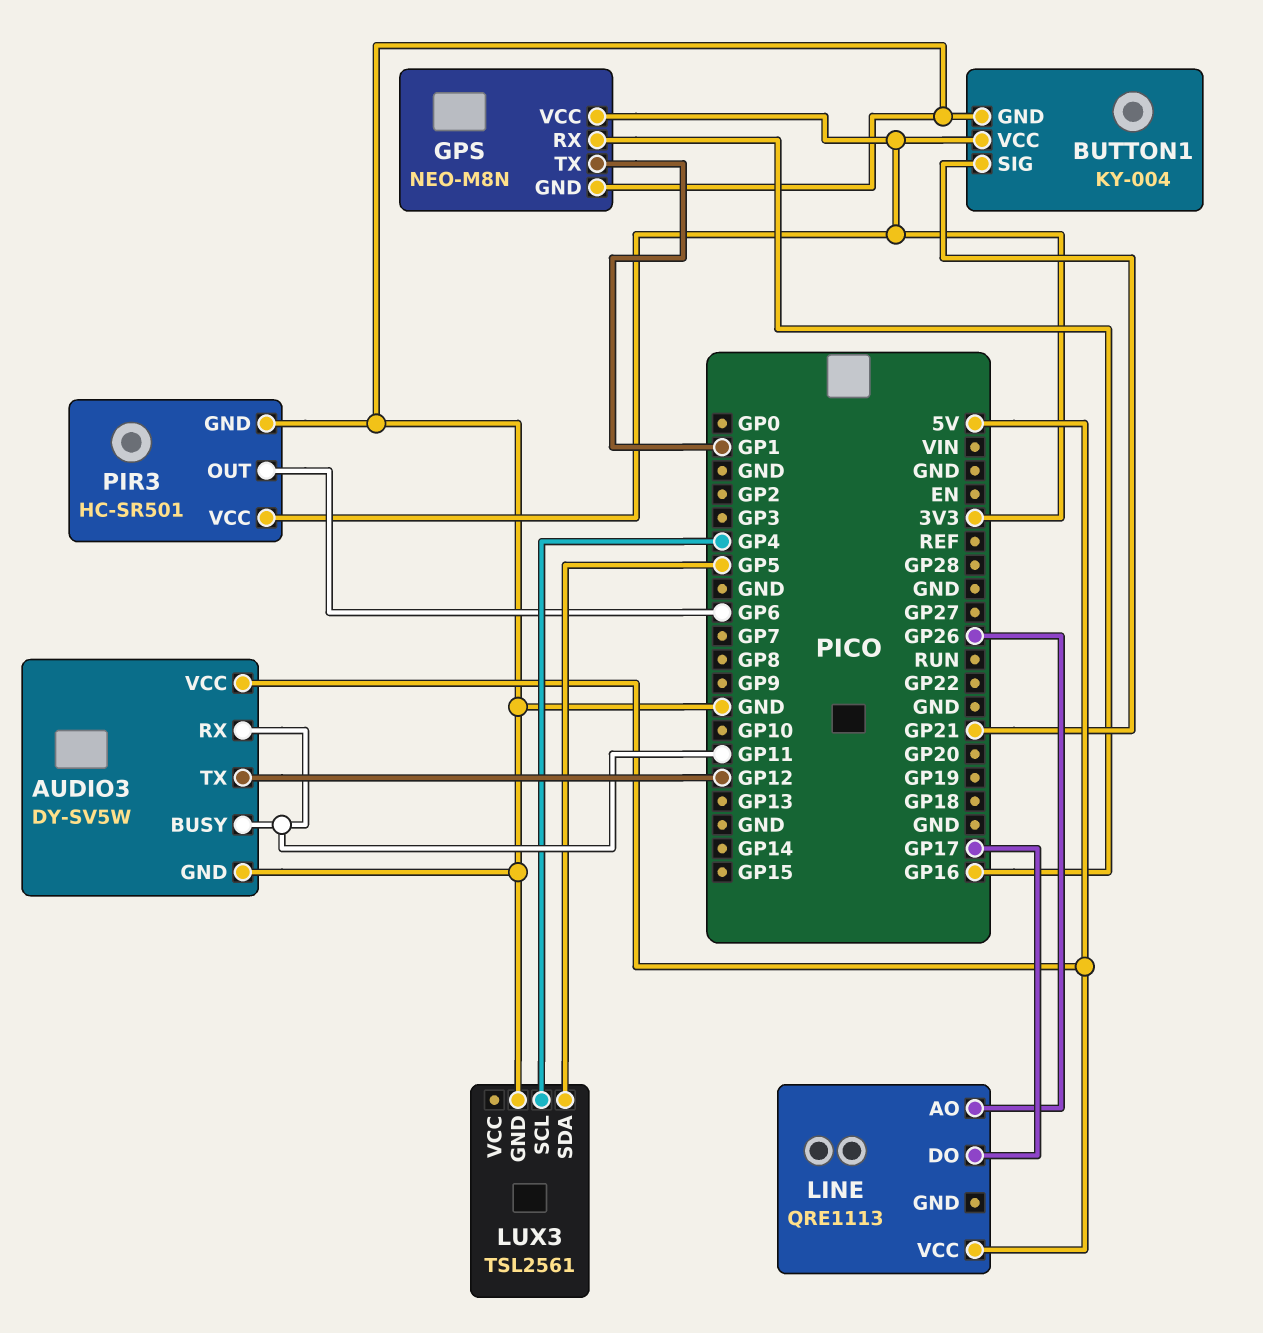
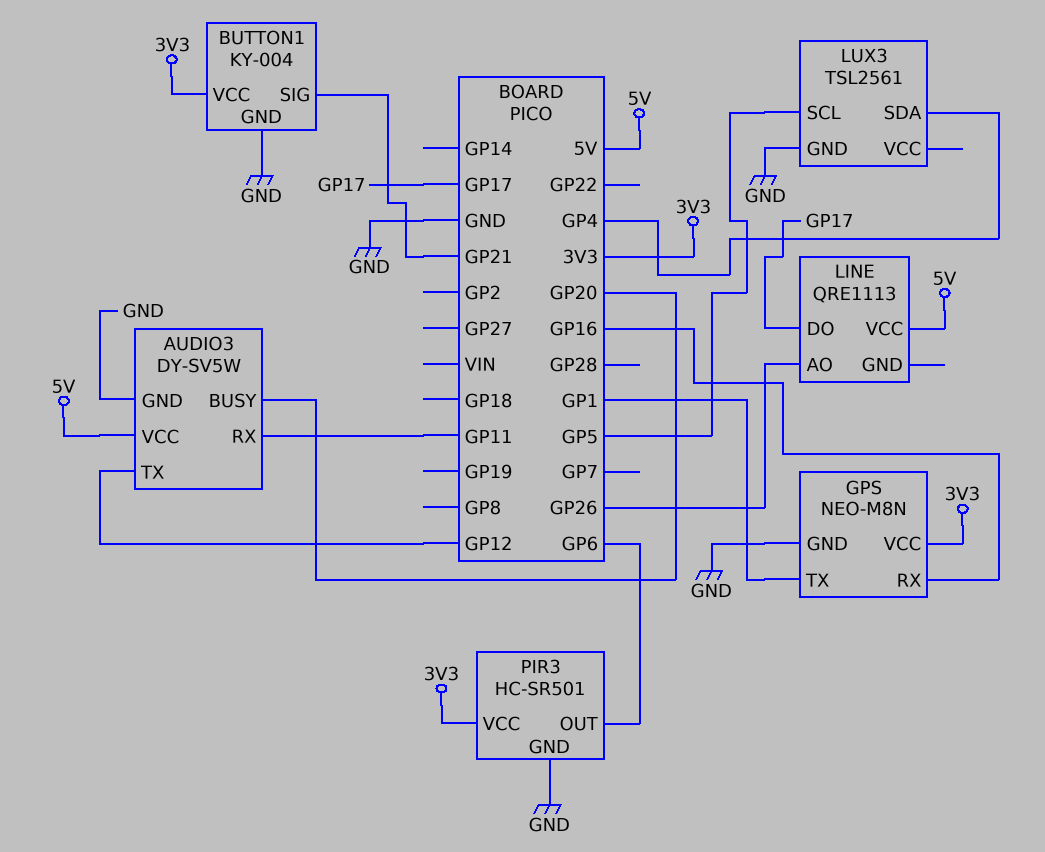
AUDIO3 pin BUSY: GP11 -> GP20
LUX3 pin SCL: GP4 -> GP5
LUX3 pin SDA: GP5 -> GP4

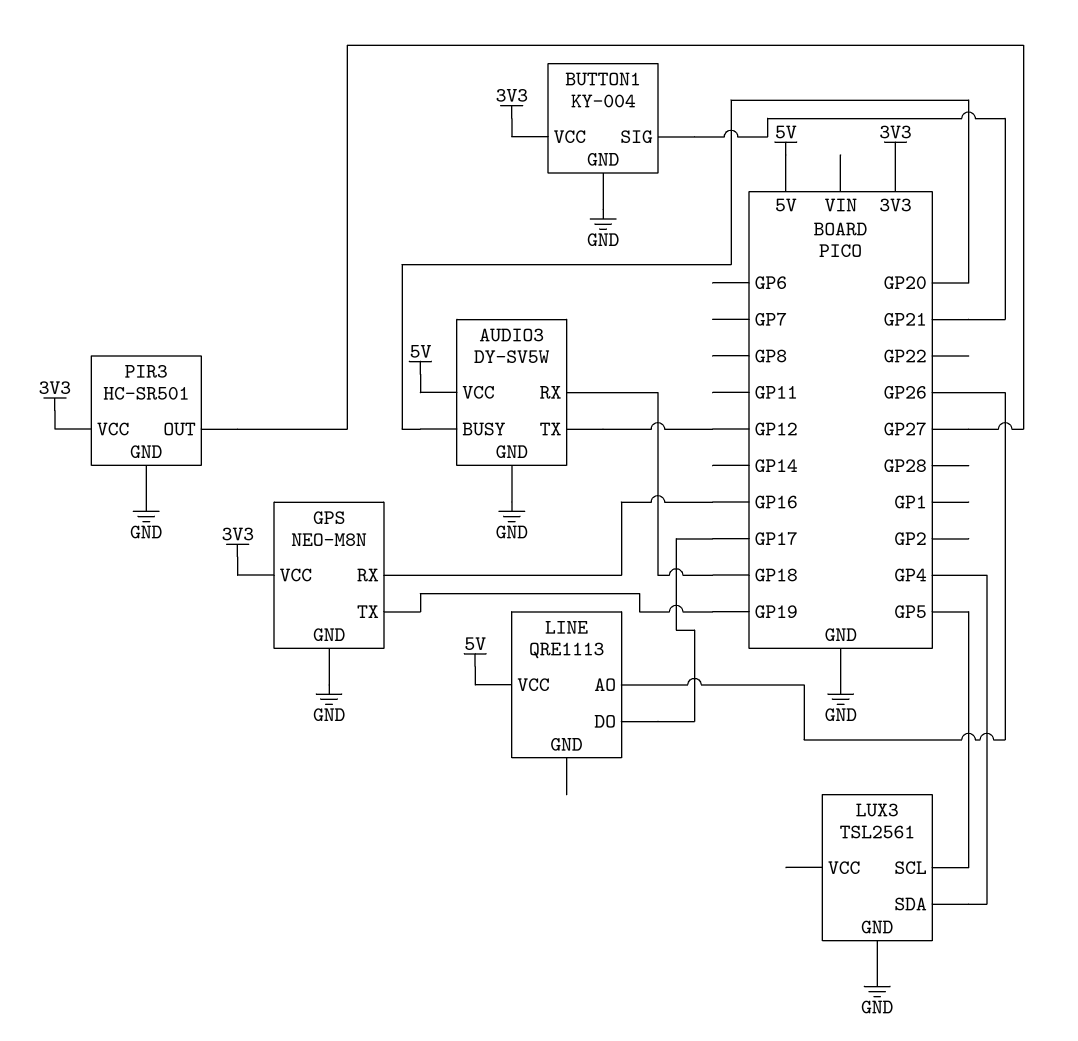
AUDIO3 pin RX: GP11 -> GP18
GPS pin TX: GP1 -> GP19
PIR3 pin OUT: GP6 -> GP27

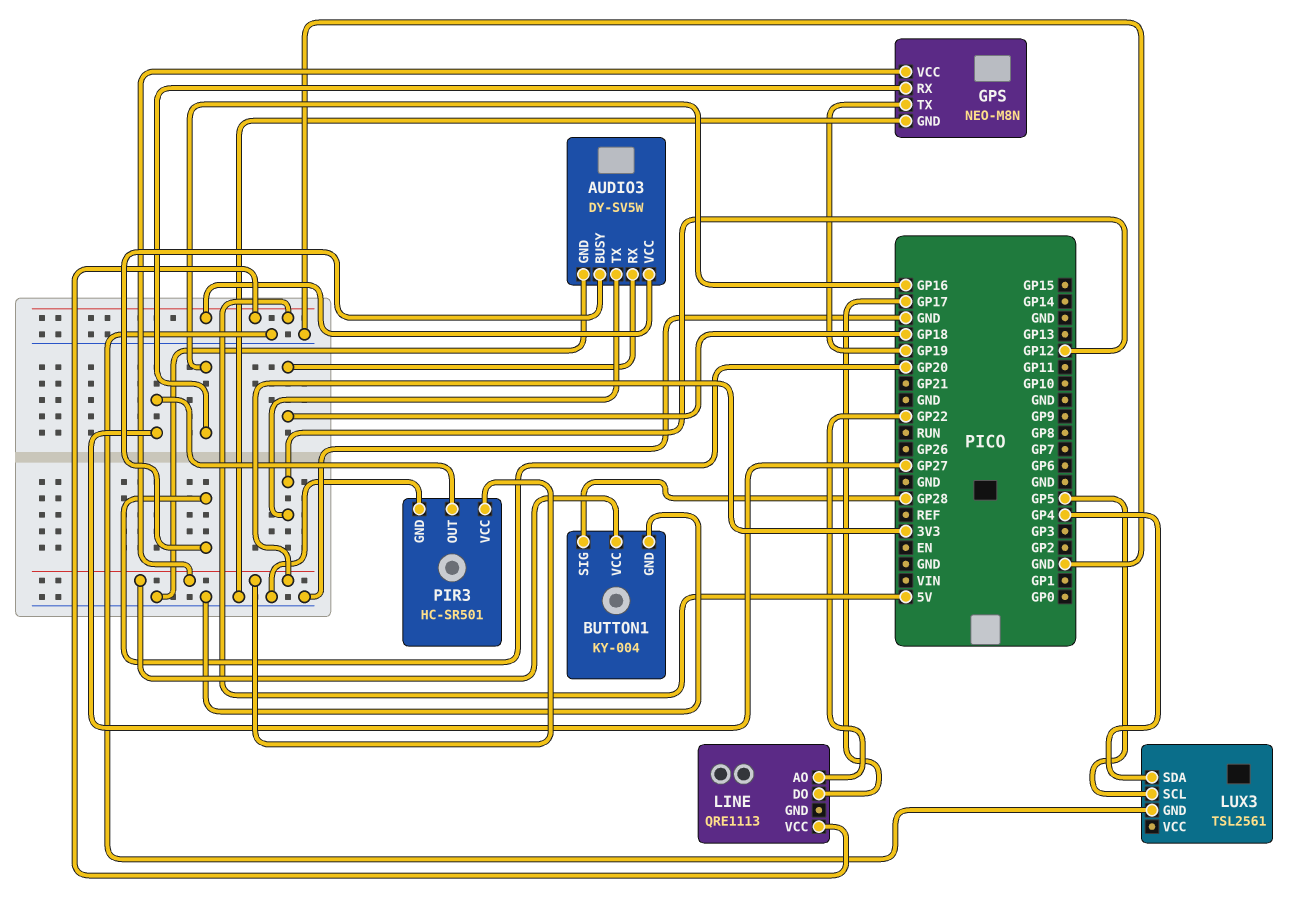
BUTTON1 pin SIG: GP21 -> GP28
LINE pin AO: GP26 -> GP22

